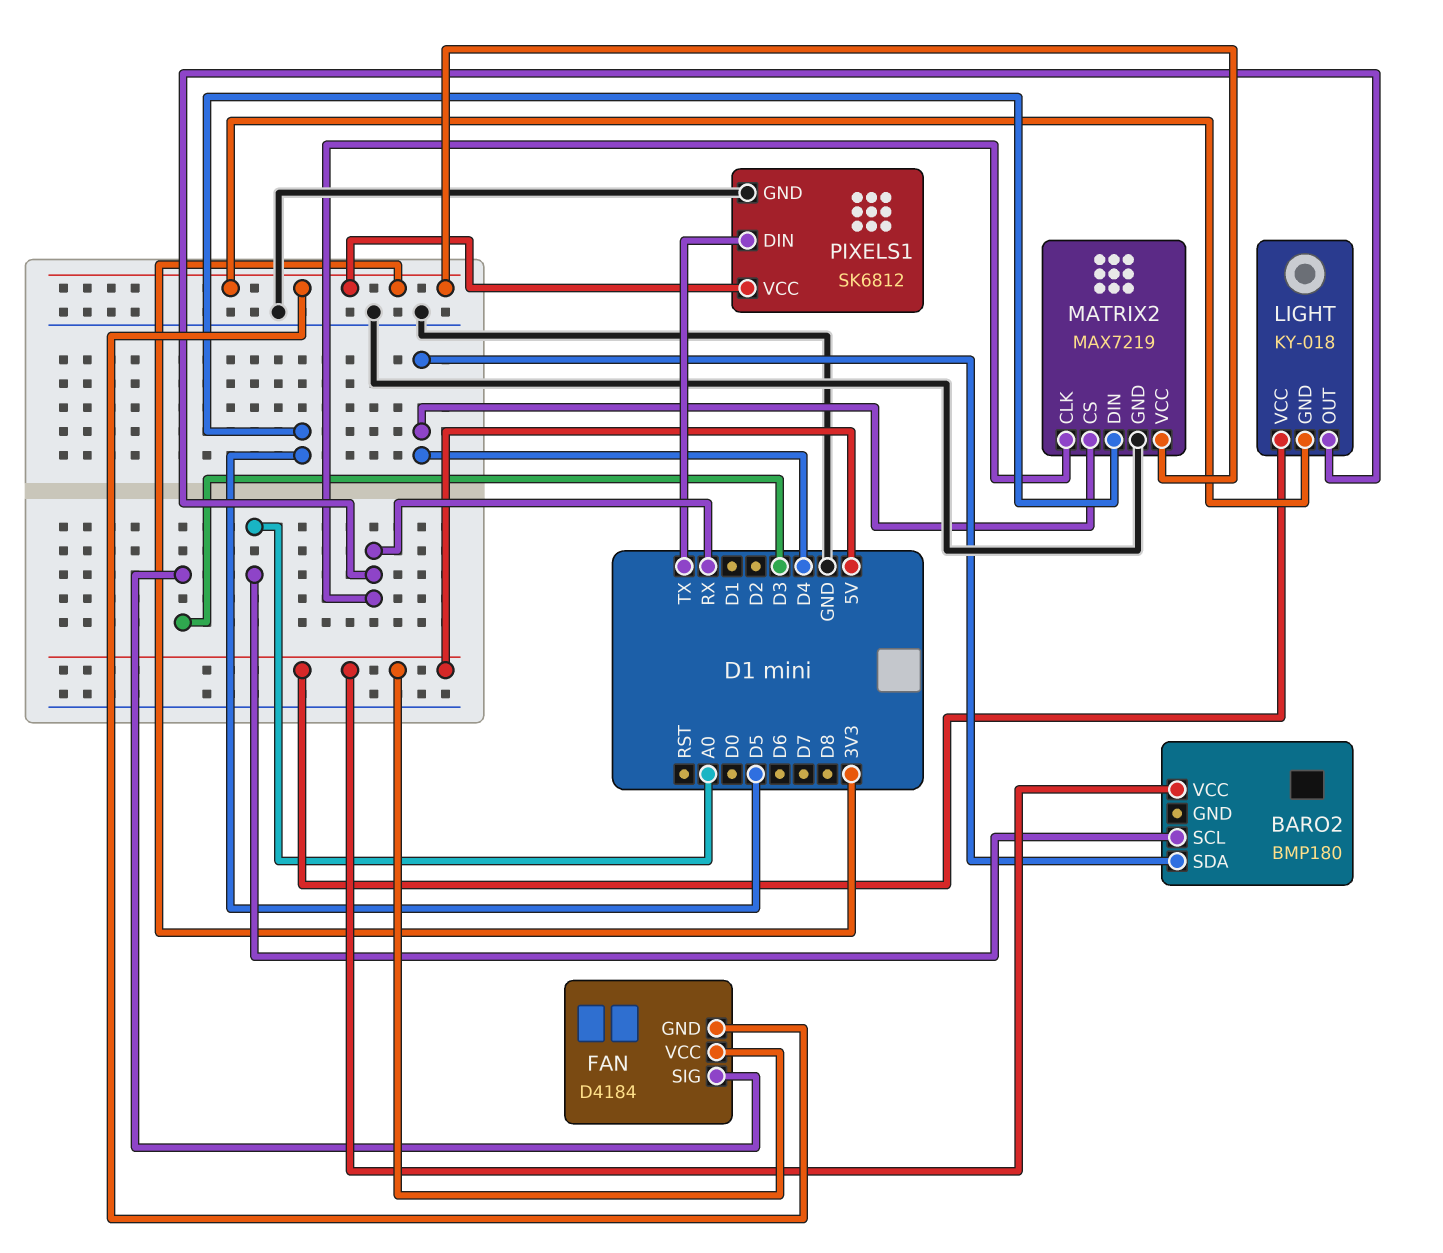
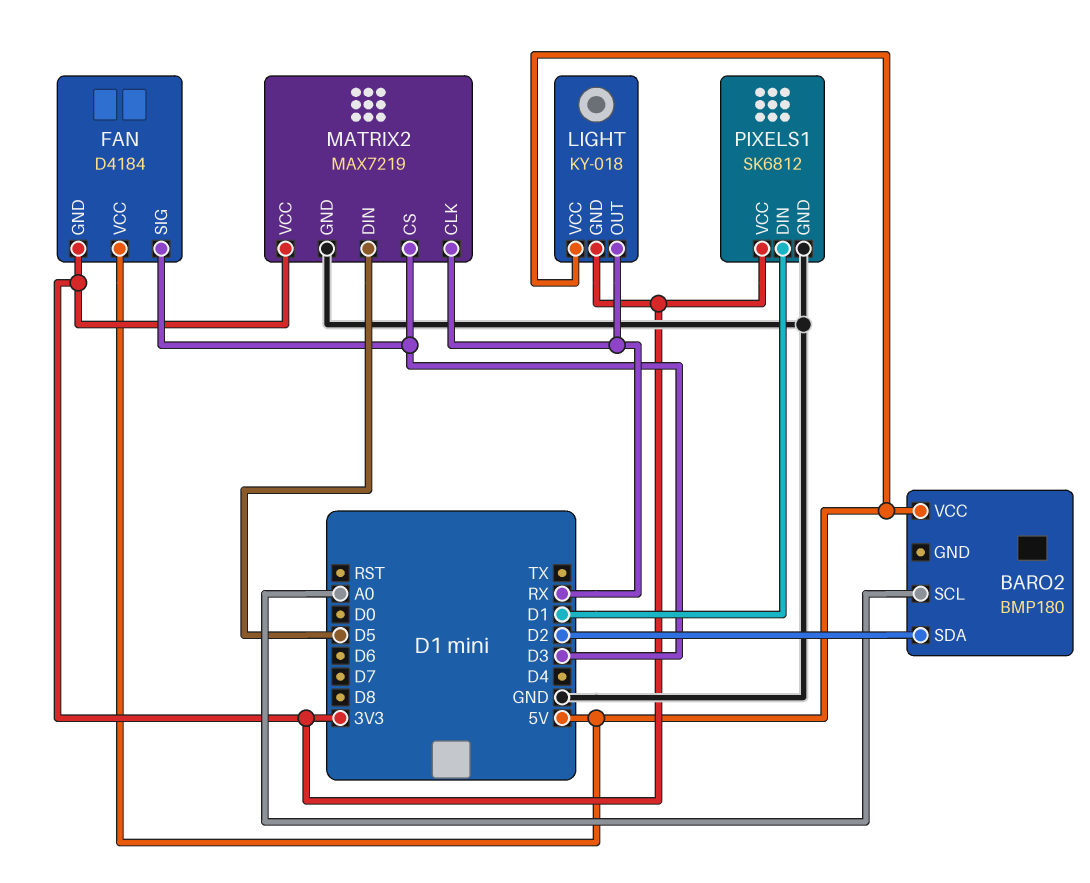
BARO2 pin SDA: D4 -> D2
MATRIX2 pin CS: D4 -> D3
PIXELS1 pin DIN: TX -> D1

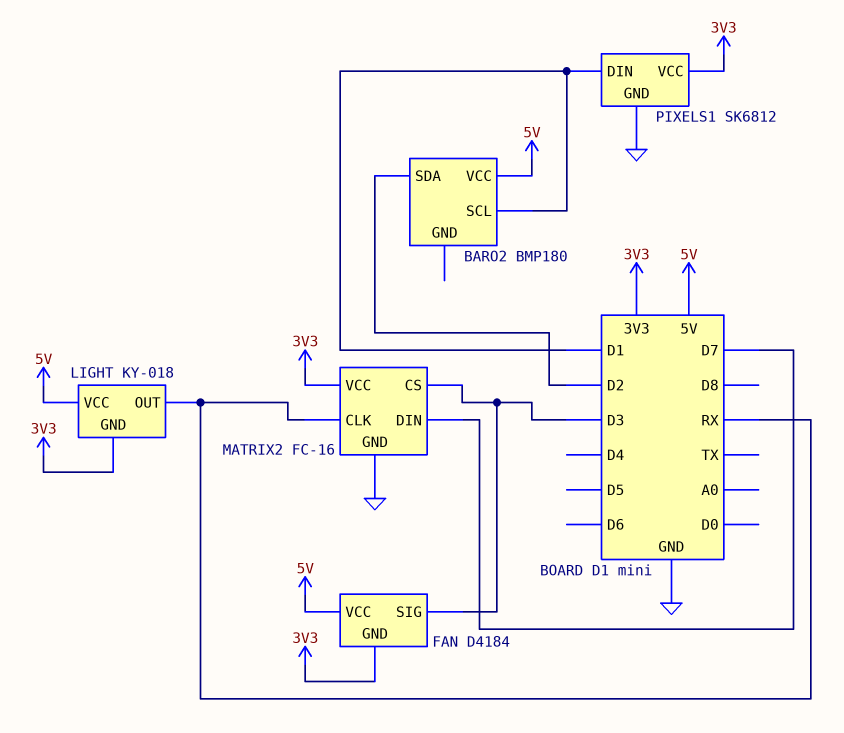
BARO2 pin SCL: A0 -> D1
MATRIX2: MAX7219 -> FC-16
MATRIX2 pin DIN: D5 -> D7

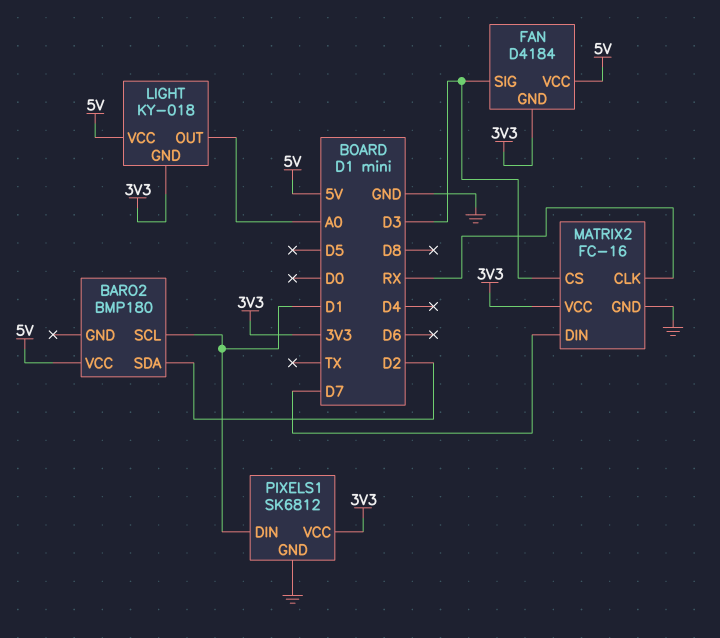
LIGHT pin OUT: RX -> A0

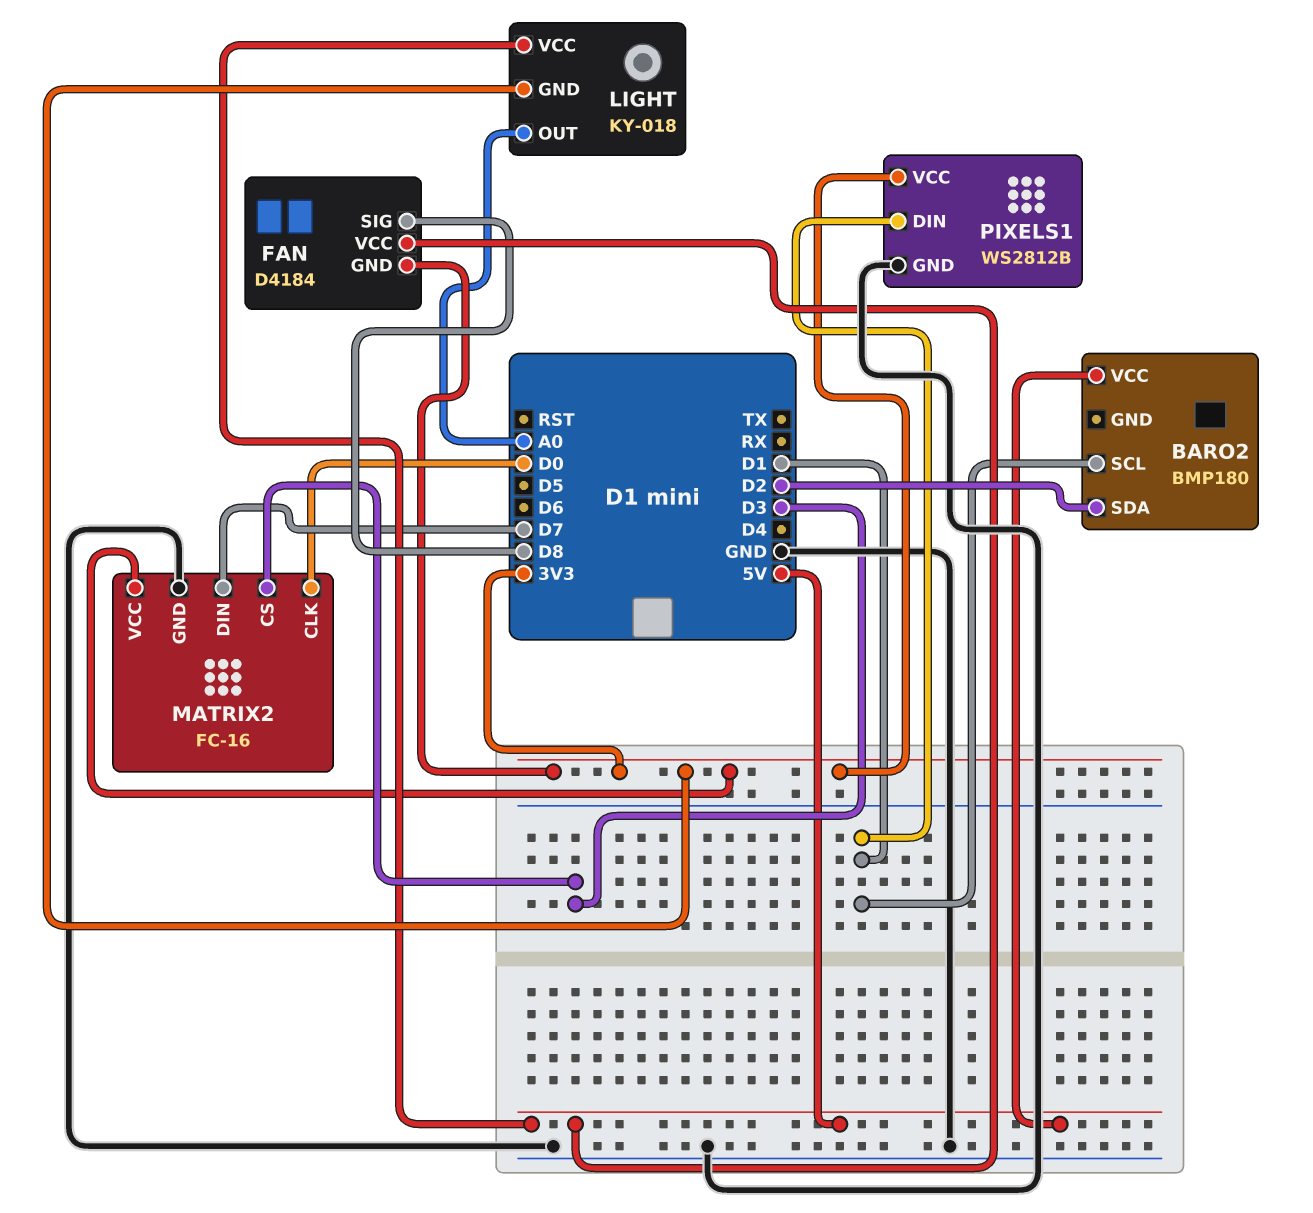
FAN pin SIG: D3 -> D8
MATRIX2 pin CLK: RX -> D0
PIXELS1: SK6812 -> WS2812B

